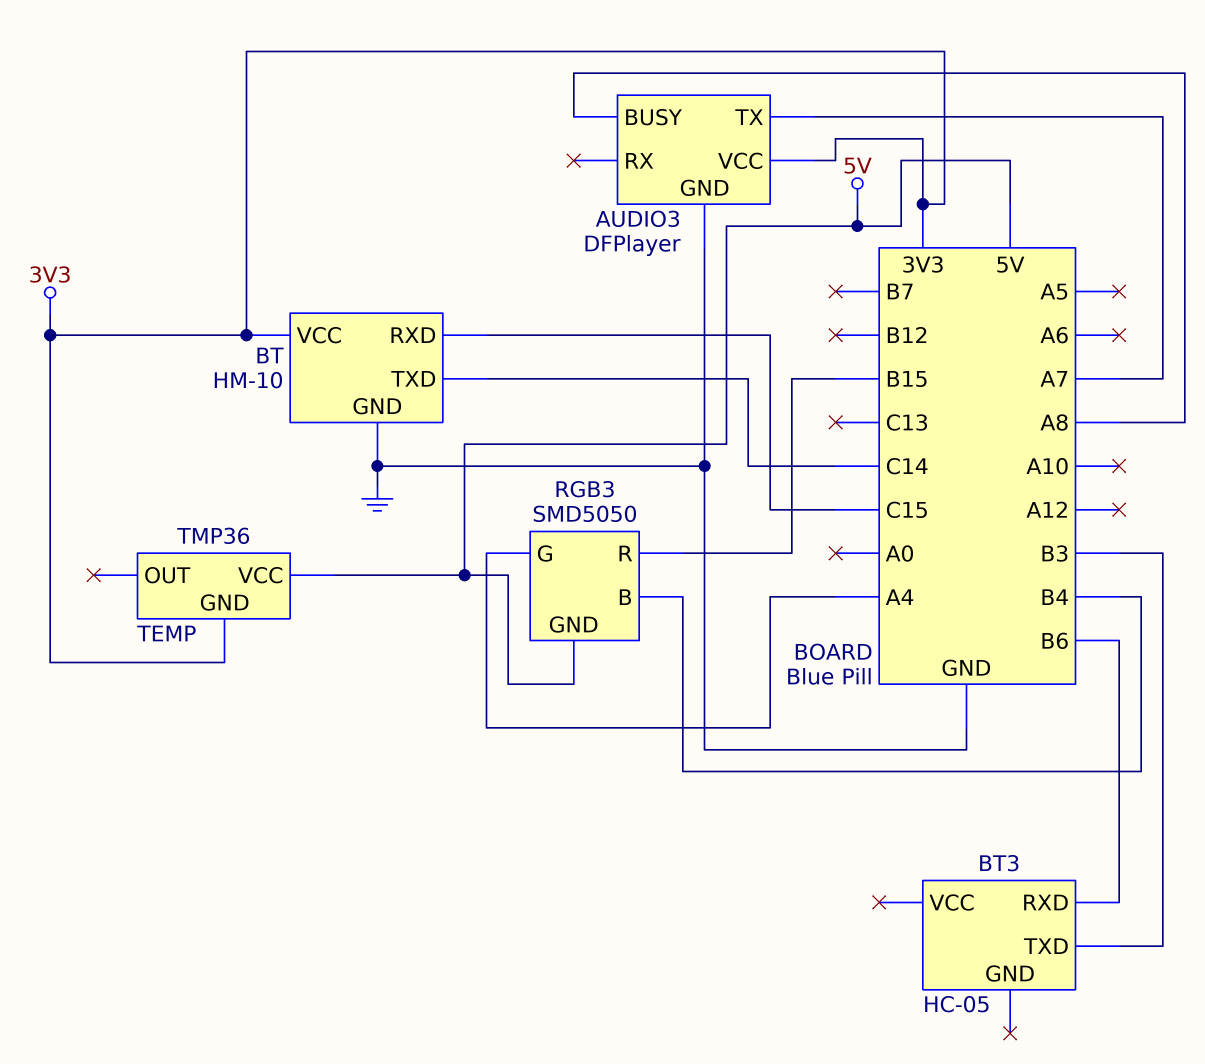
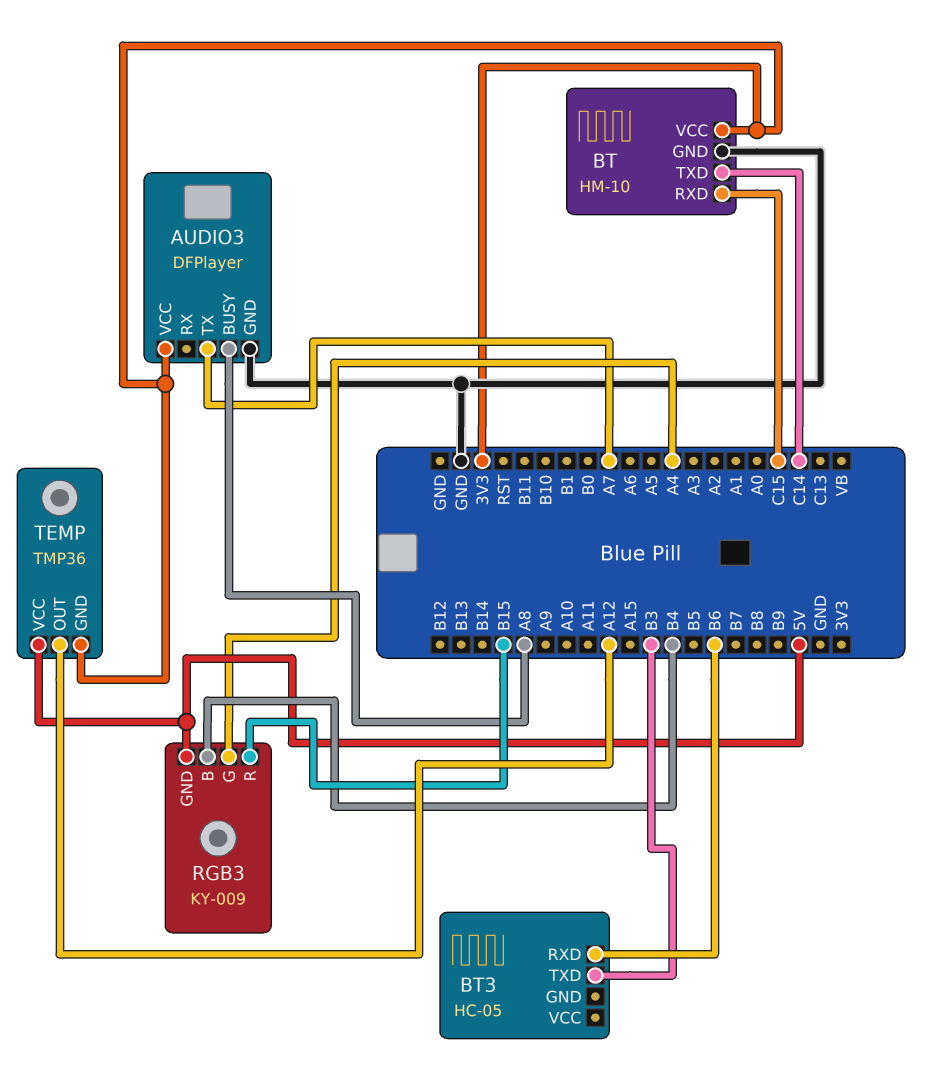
RGB3: SMD5050 -> KY-009
TEMP pin OUT: none -> A12

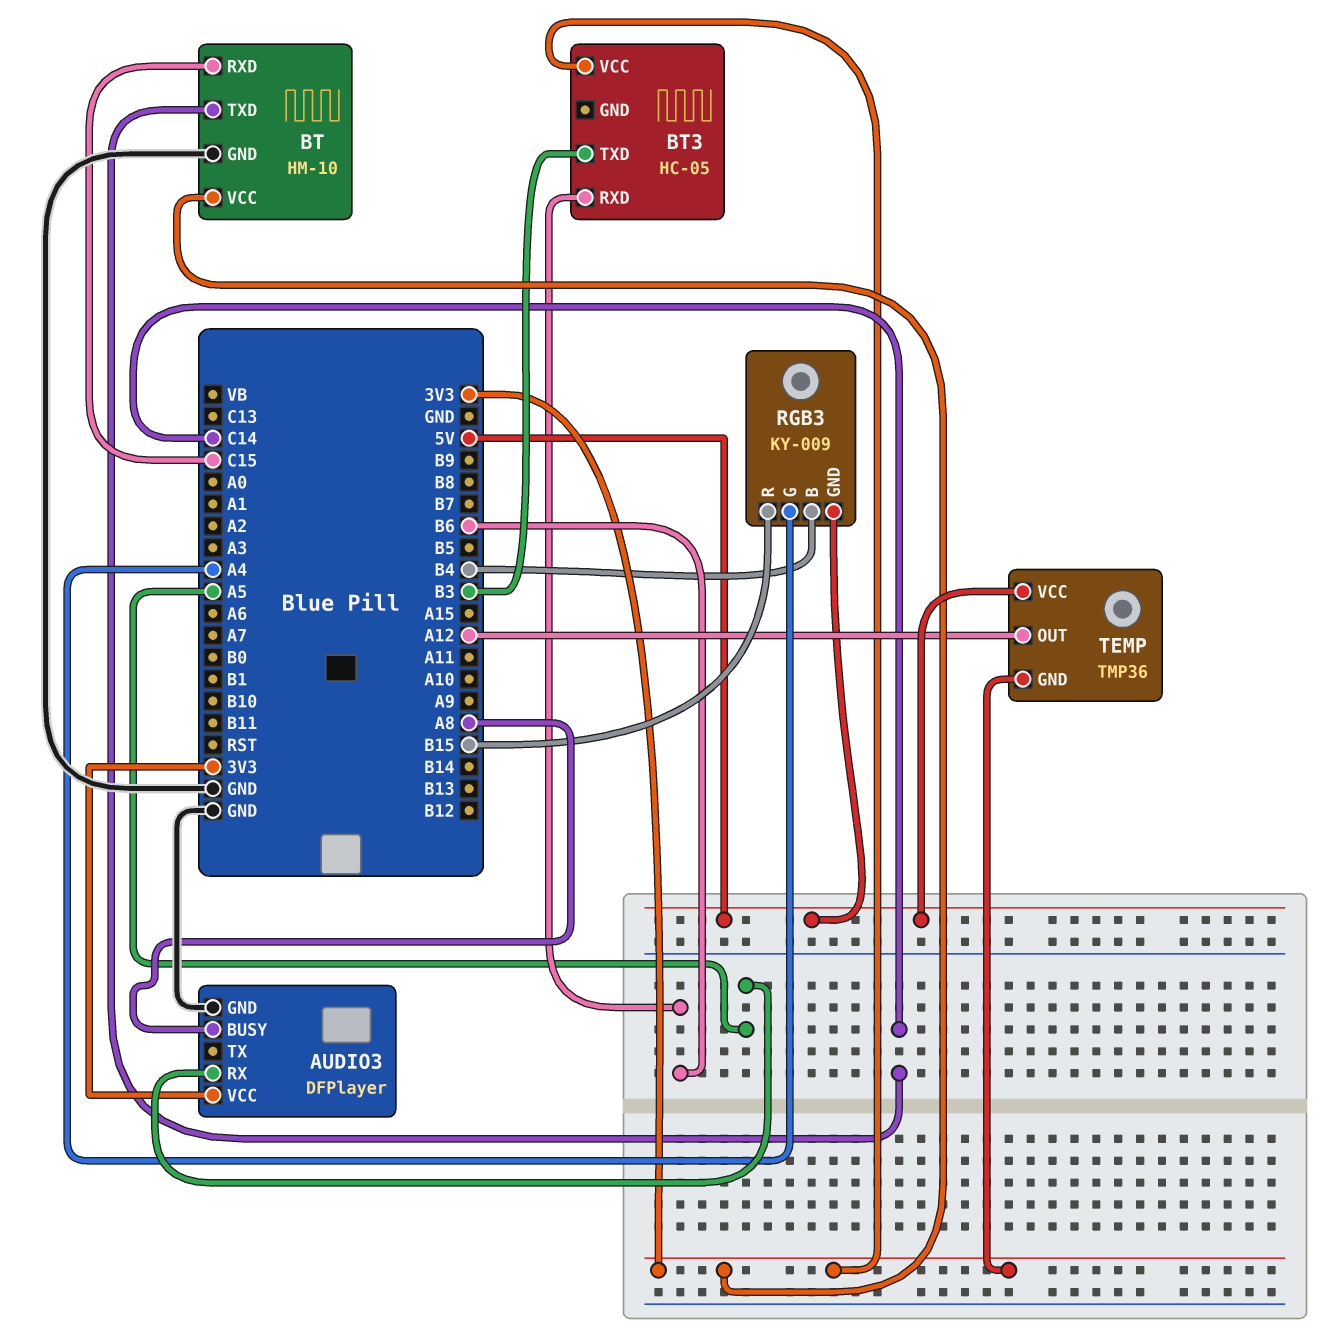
AUDIO3 pin RX: none -> A5
AUDIO3 pin TX: A7 -> none
BT3 pin VCC: none -> 3V3

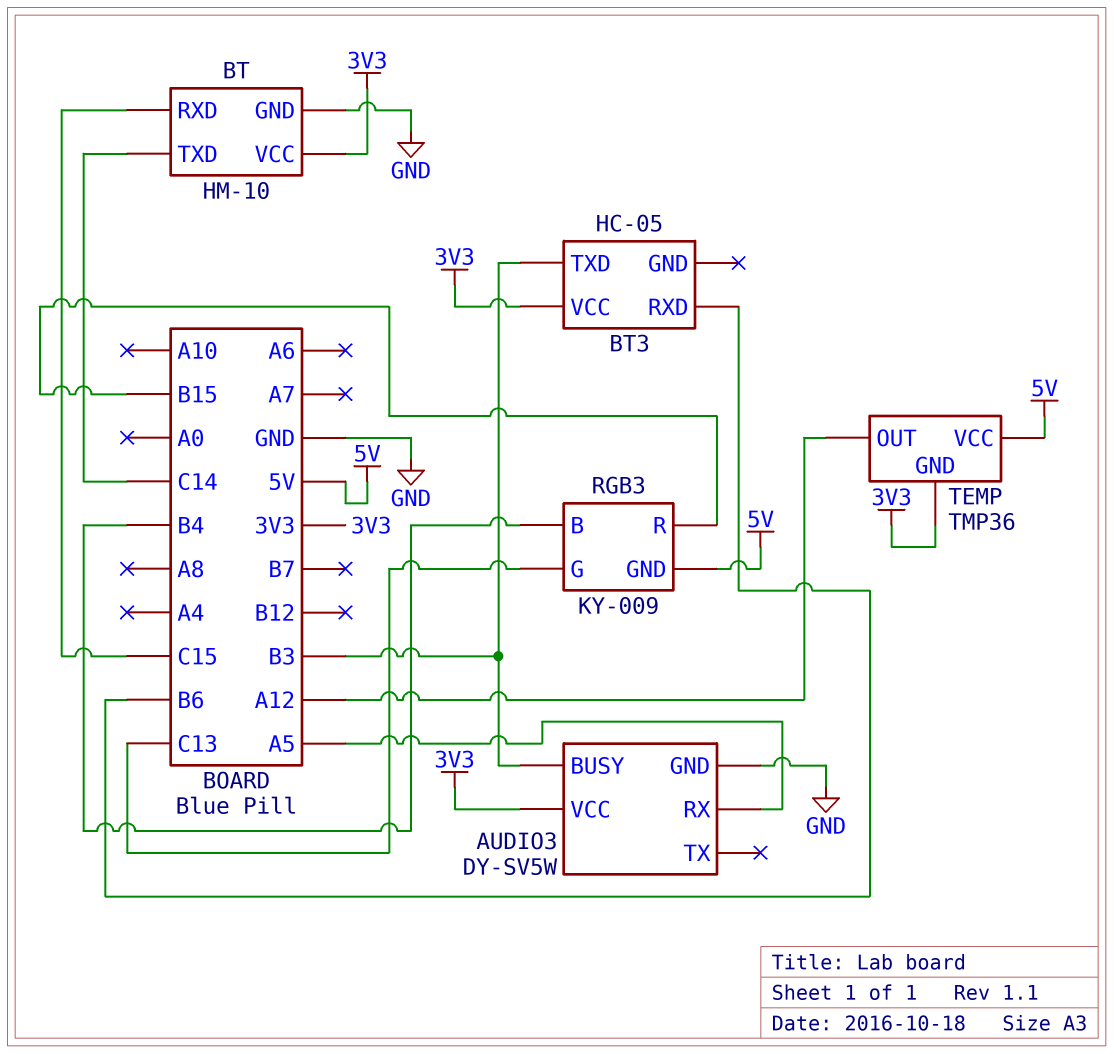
AUDIO3: DFPlayer -> DY-SV5W
AUDIO3 pin BUSY: A8 -> B3
RGB3 pin G: A4 -> C13

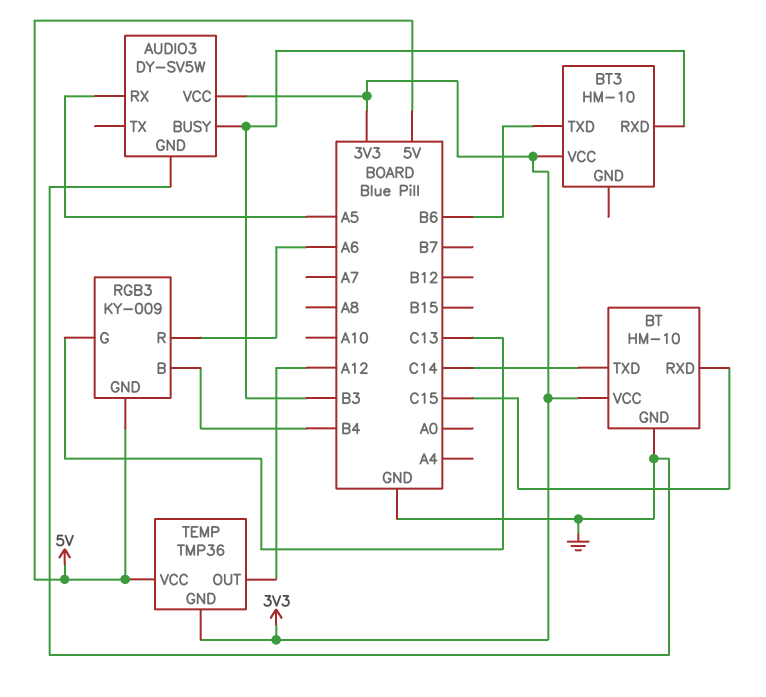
BT3: HC-05 -> HM-10
BT3 pin RXD: B6 -> B3
BT3 pin TXD: B3 -> B6
RGB3 pin R: B15 -> A6

